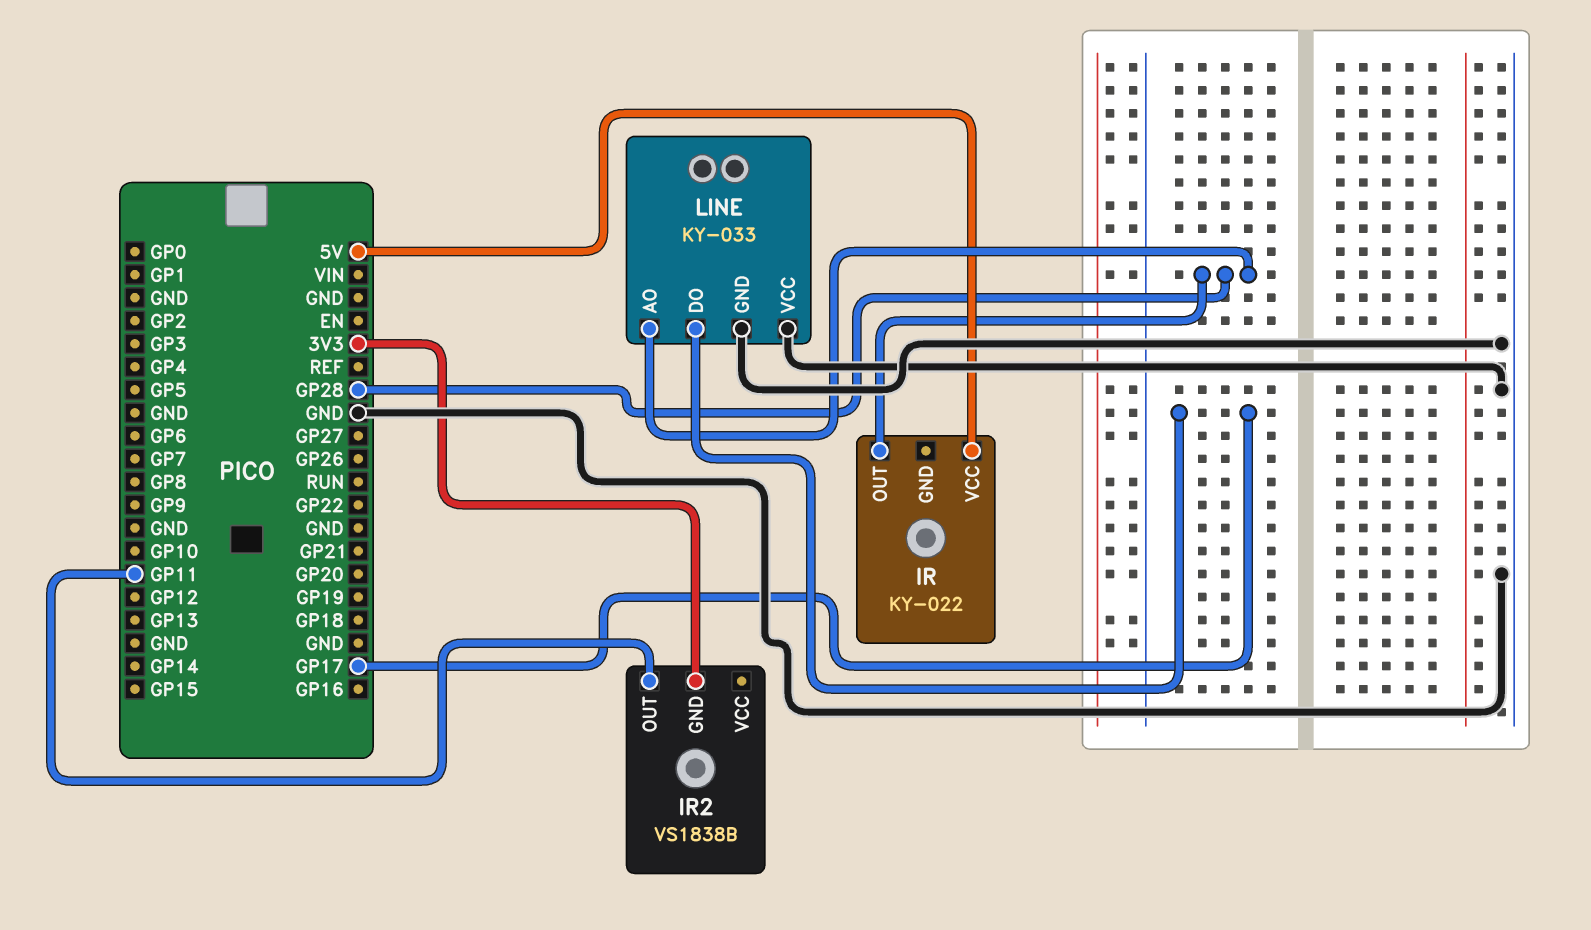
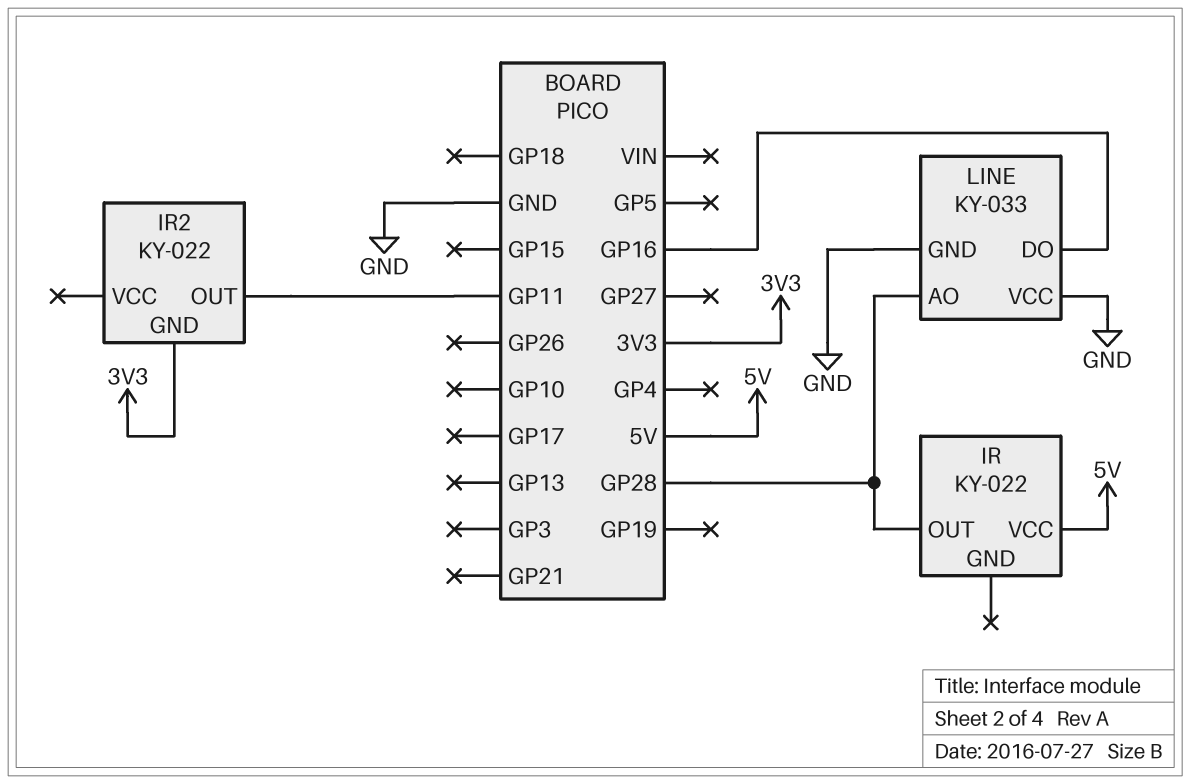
IR2: VS1838B -> KY-022
LINE pin DO: GP17 -> GP16

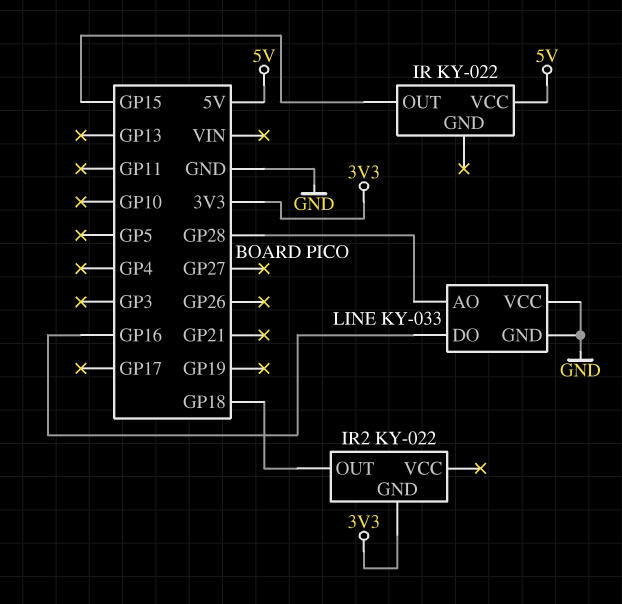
IR pin OUT: GP28 -> GP15
IR2 pin OUT: GP11 -> GP18

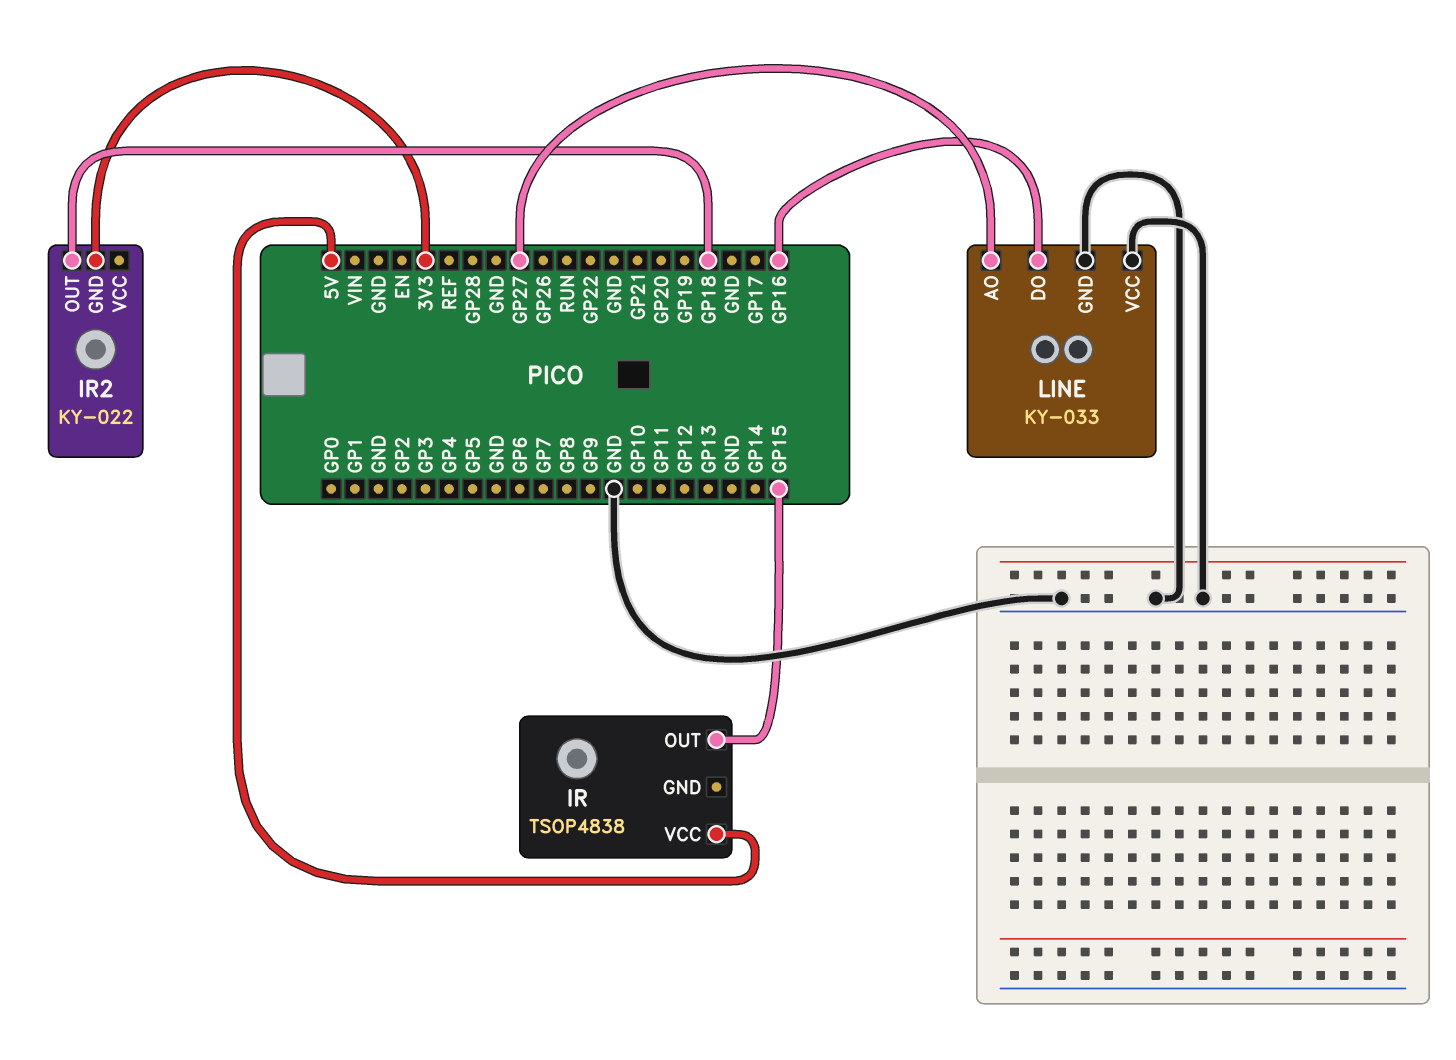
IR: KY-022 -> TSOP4838
LINE pin AO: GP28 -> GP27

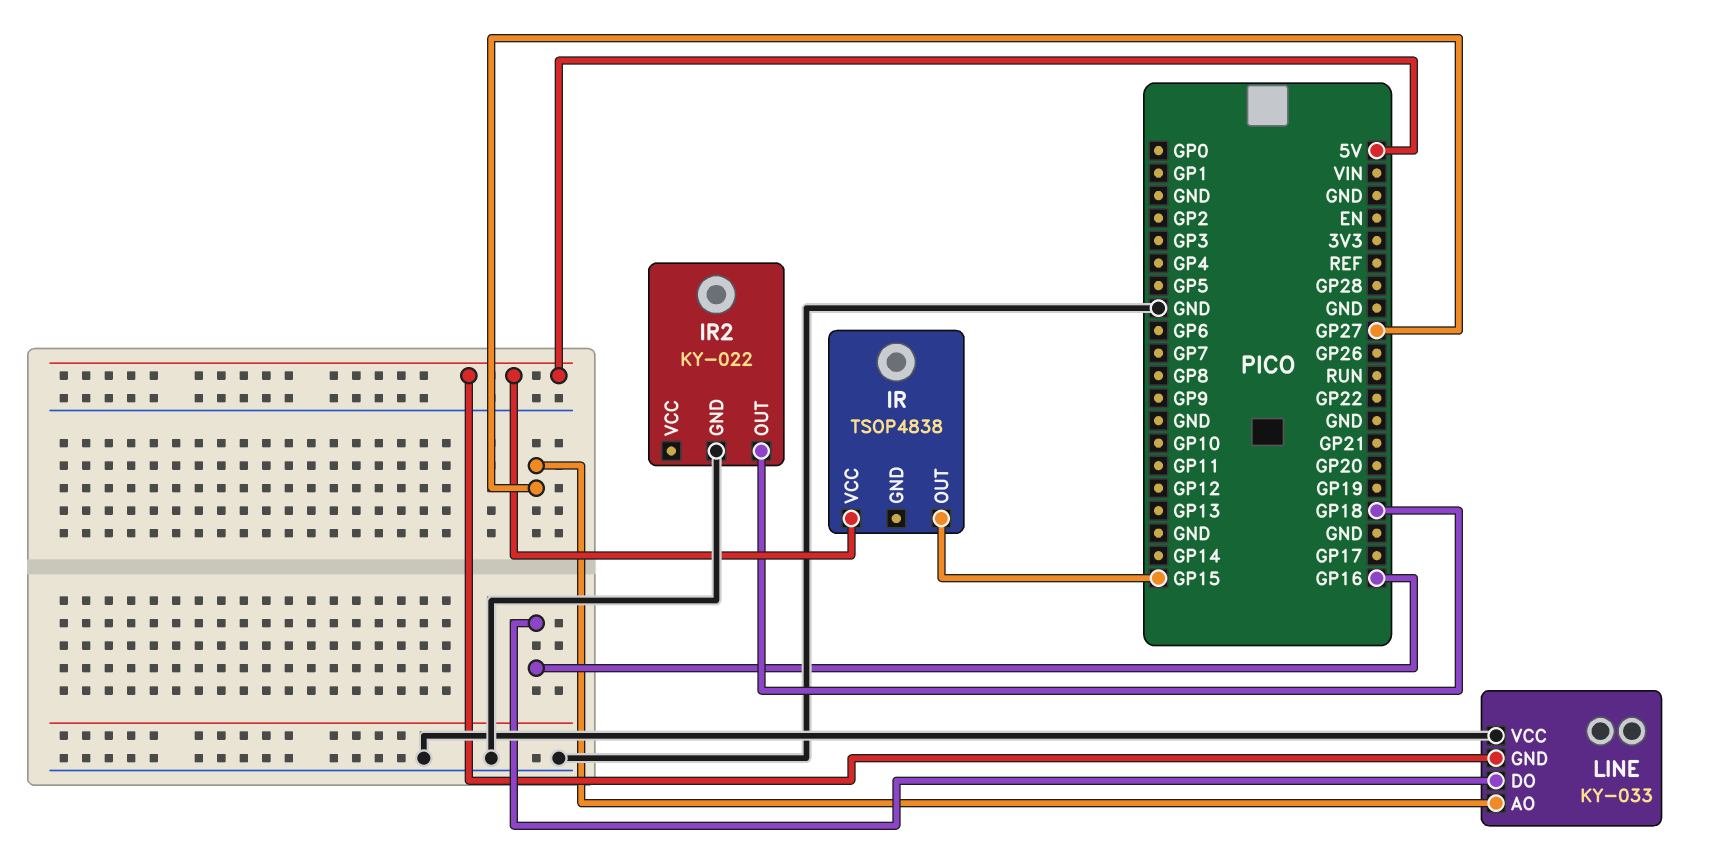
IR2 pin GND: 3V3 -> GND
LINE pin GND: GND -> 5V

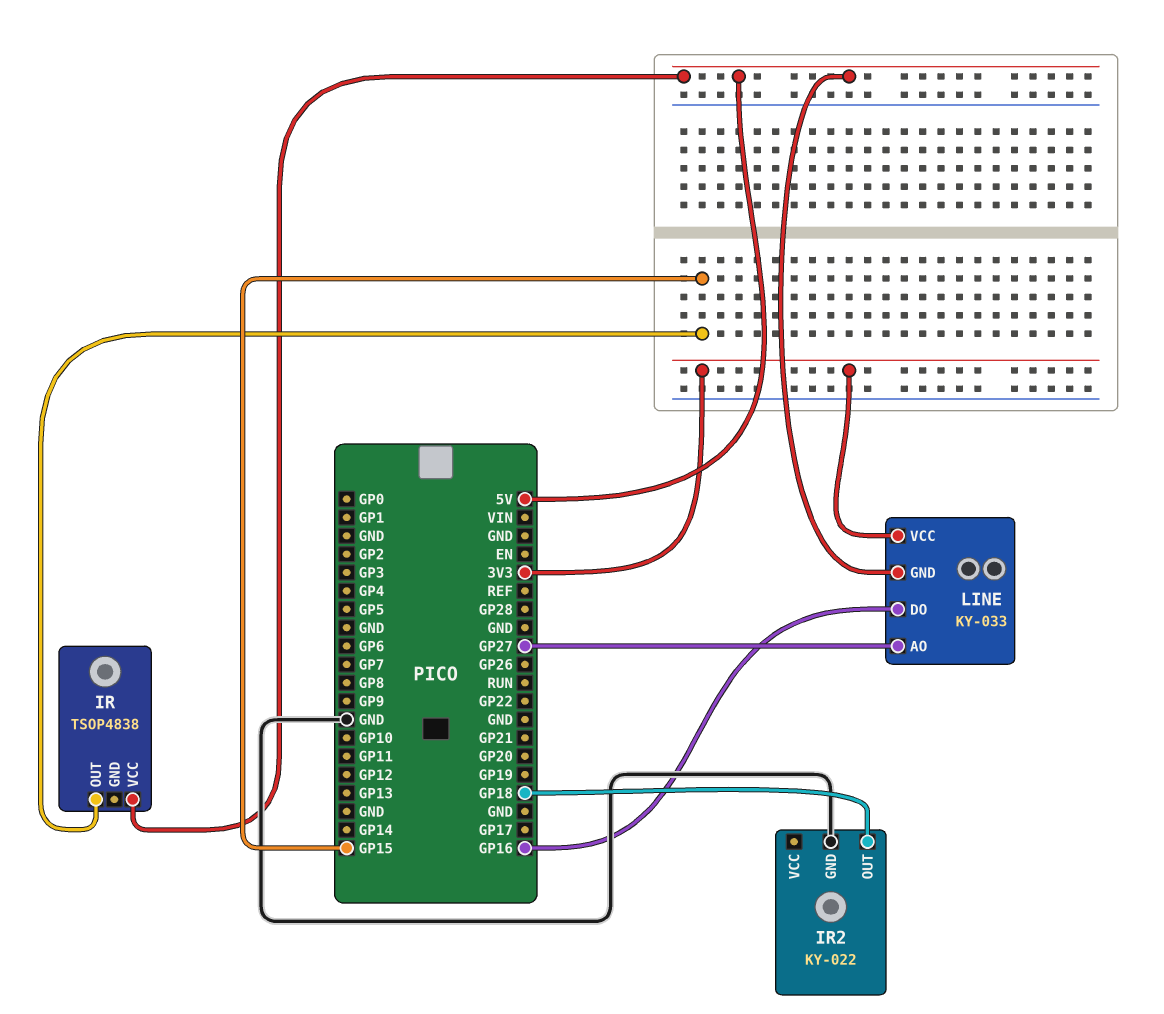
LINE pin VCC: GND -> 3V3

